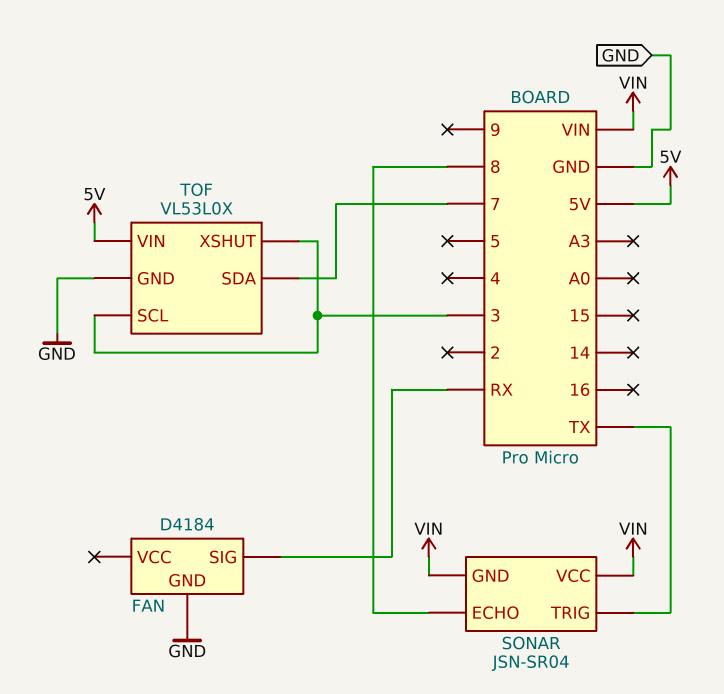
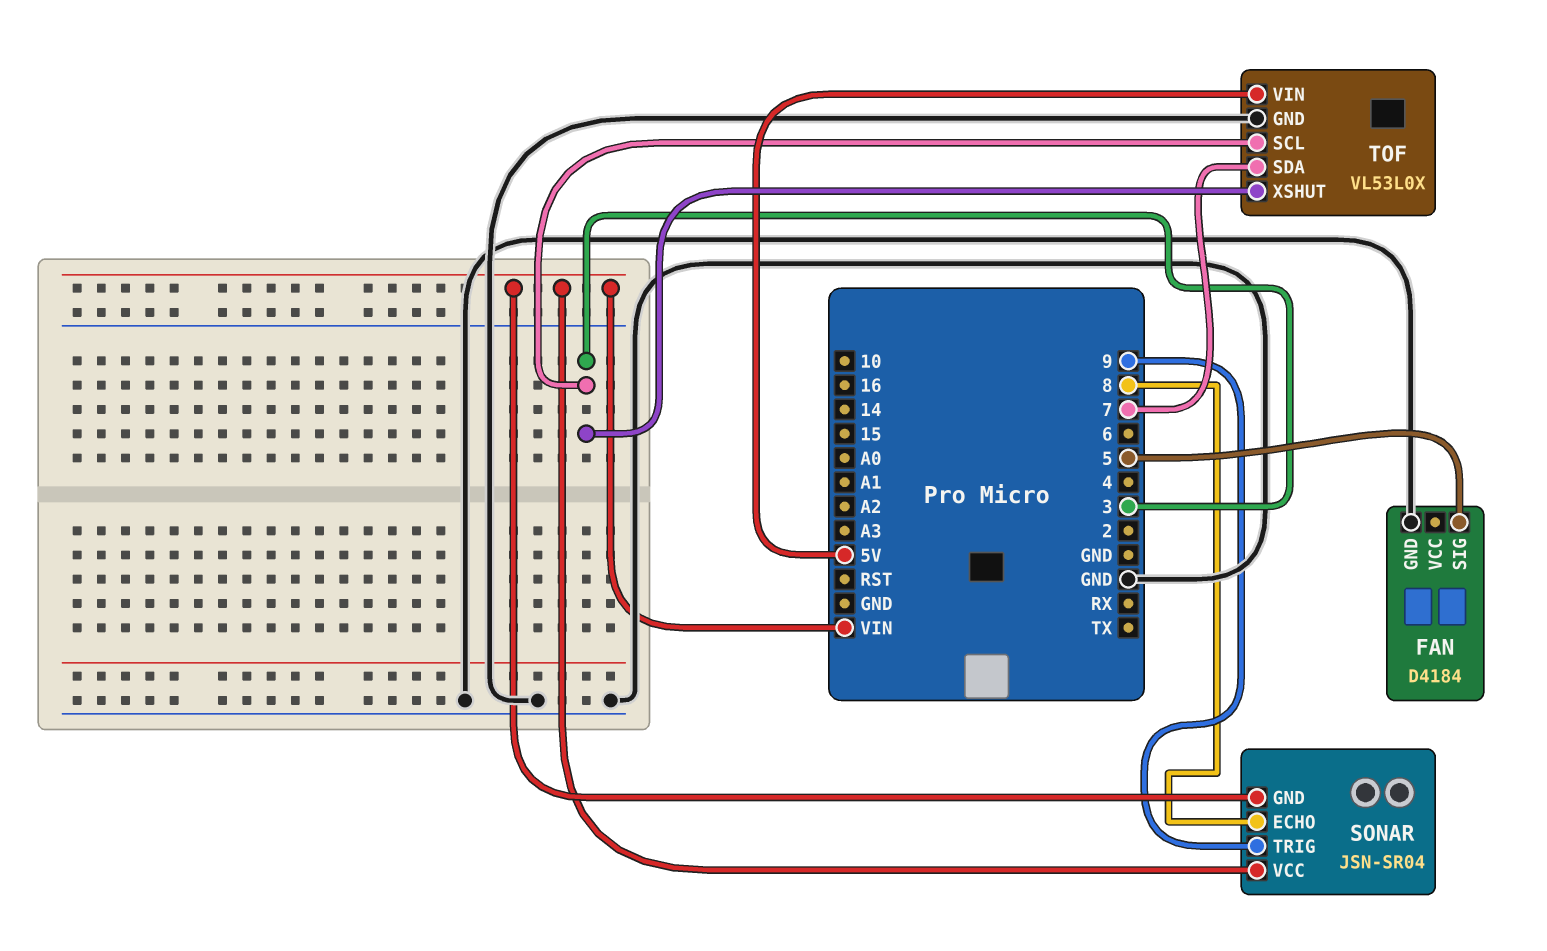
FAN pin SIG: RX -> 5
SONAR pin TRIG: TX -> 9

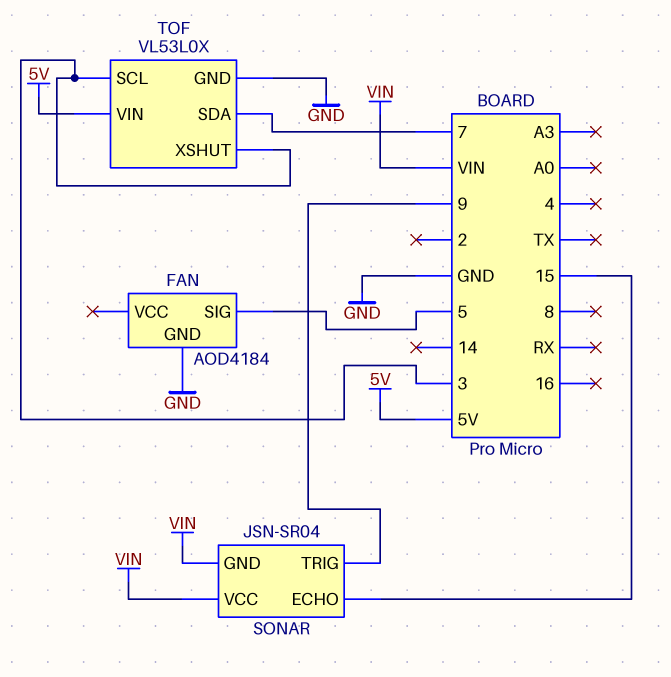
FAN: D4184 -> AOD4184
SONAR pin ECHO: 8 -> 15

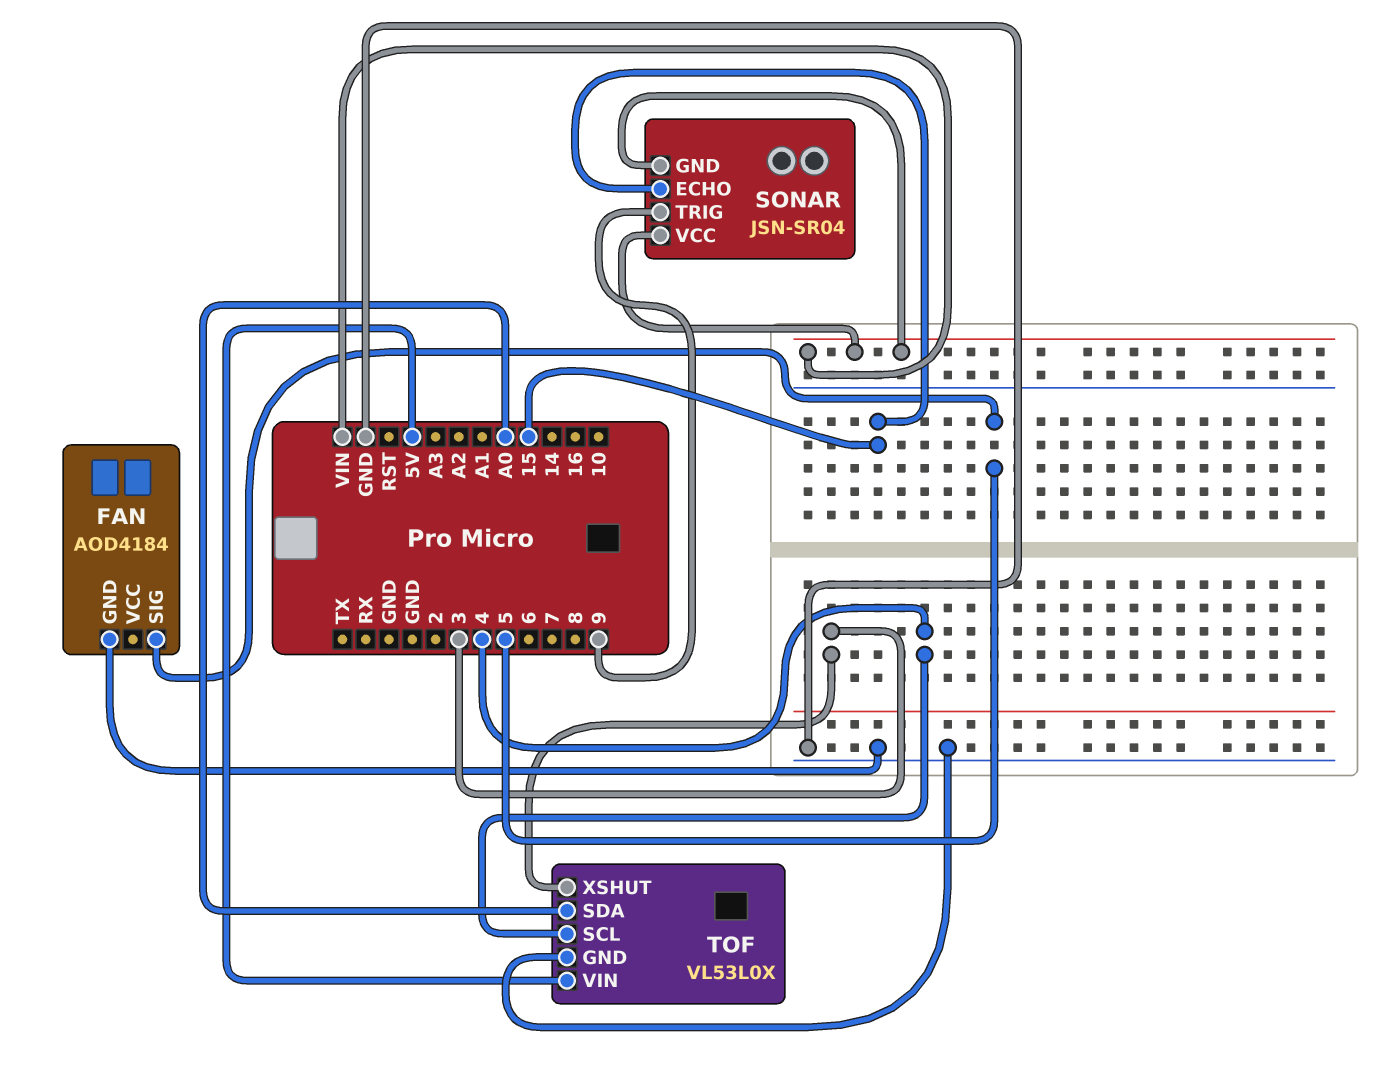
TOF pin SCL: 3 -> 4
TOF pin SDA: 7 -> A0

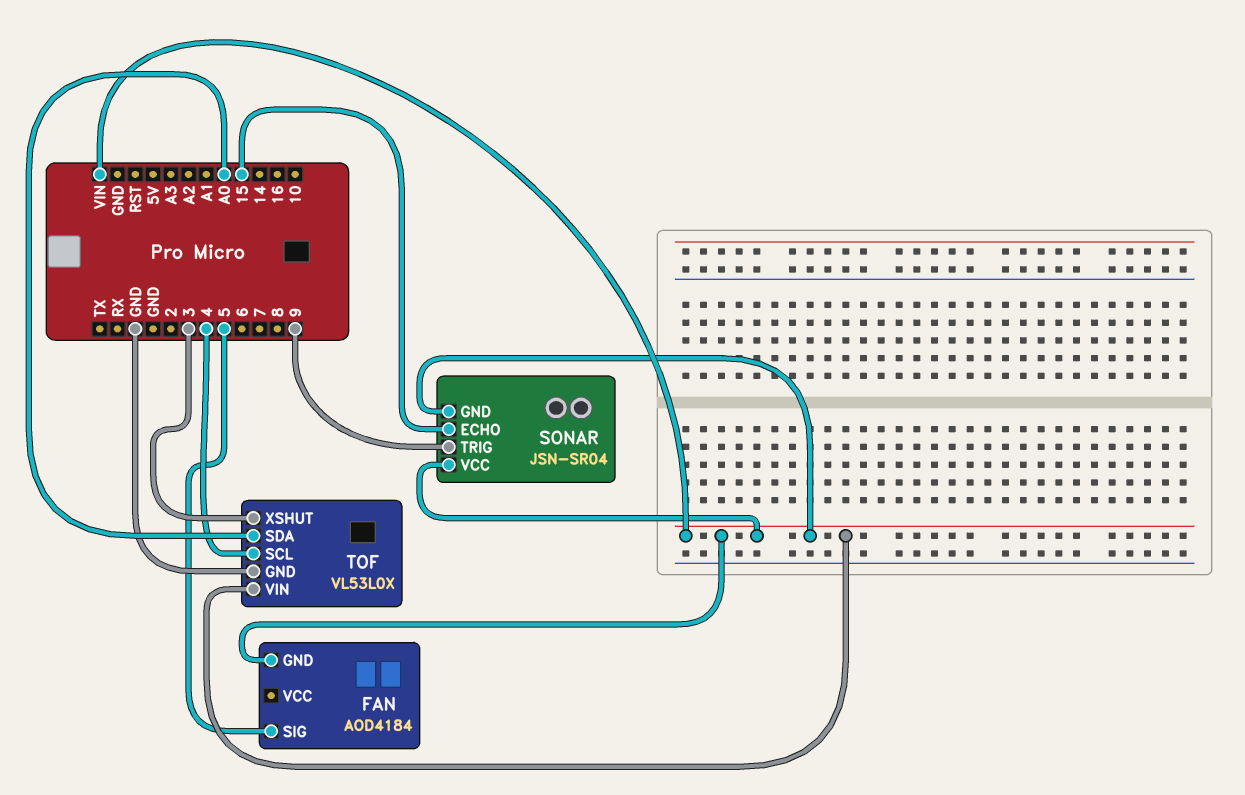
FAN pin GND: GND -> VIN
TOF pin VIN: 5V -> VIN

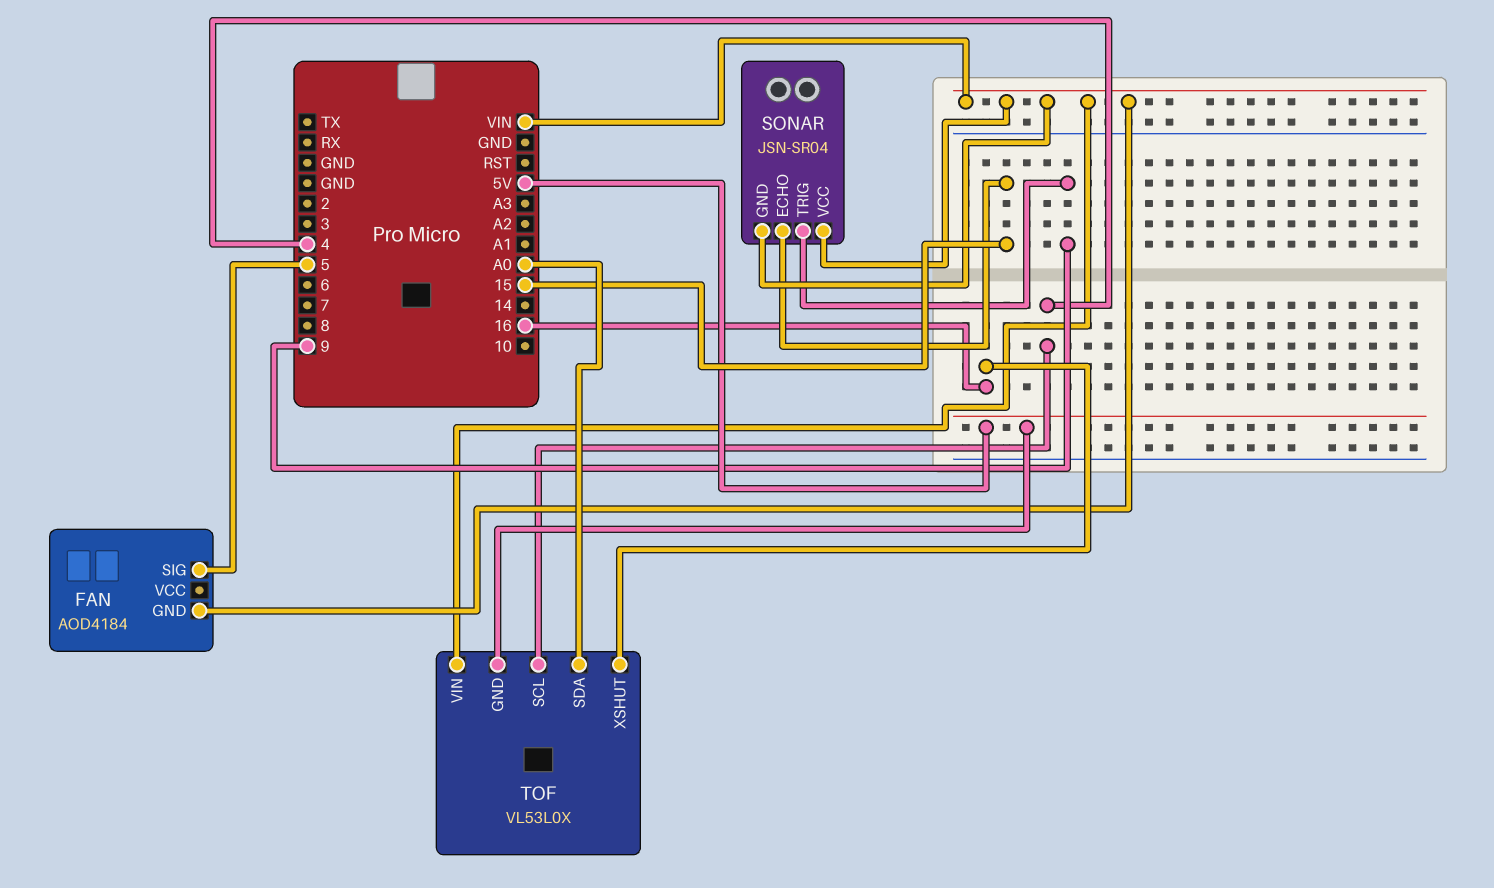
TOF pin GND: GND -> 5V
TOF pin XSHUT: 3 -> 16

